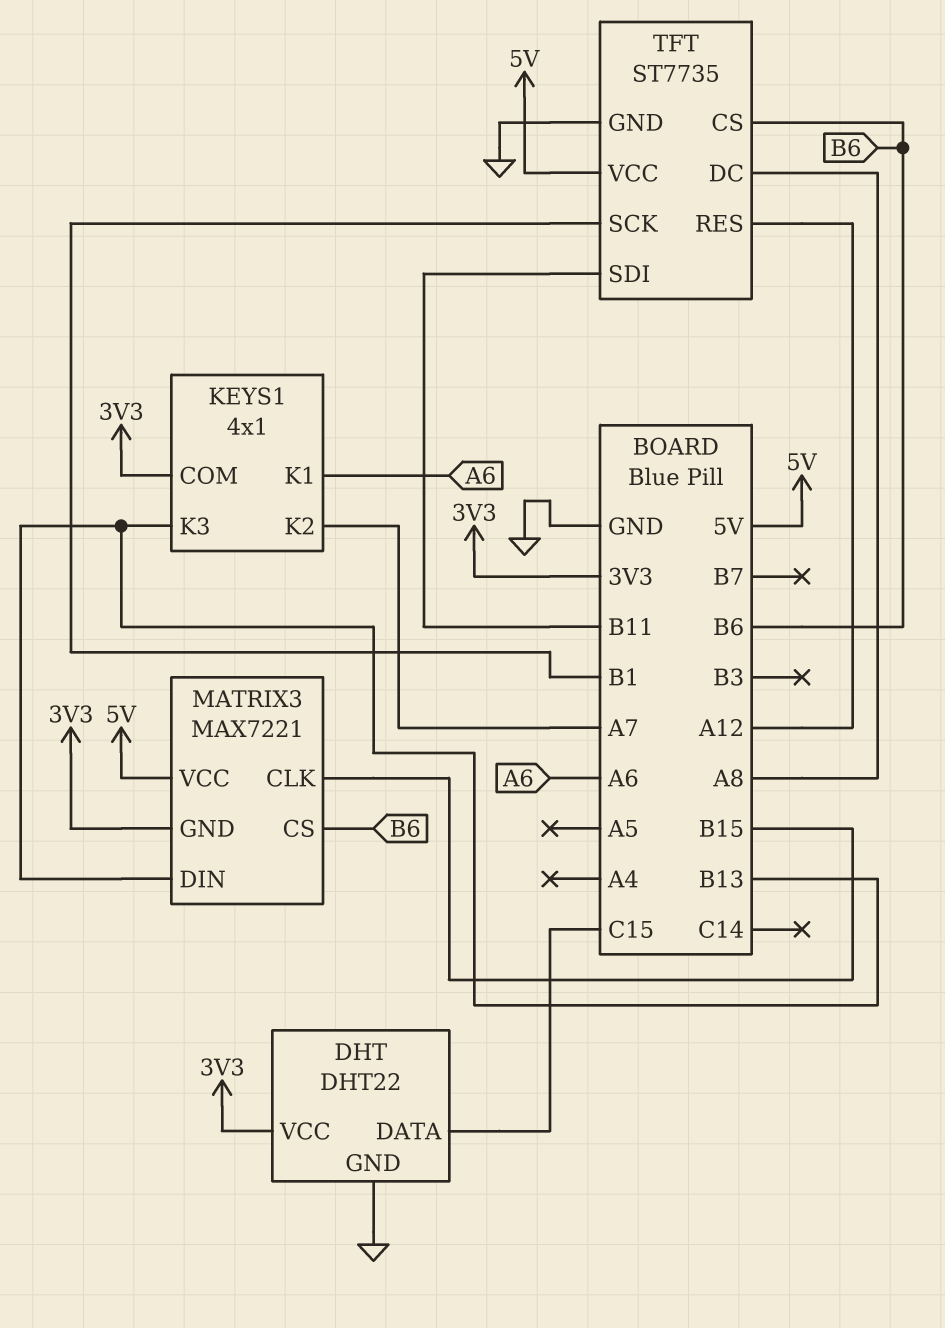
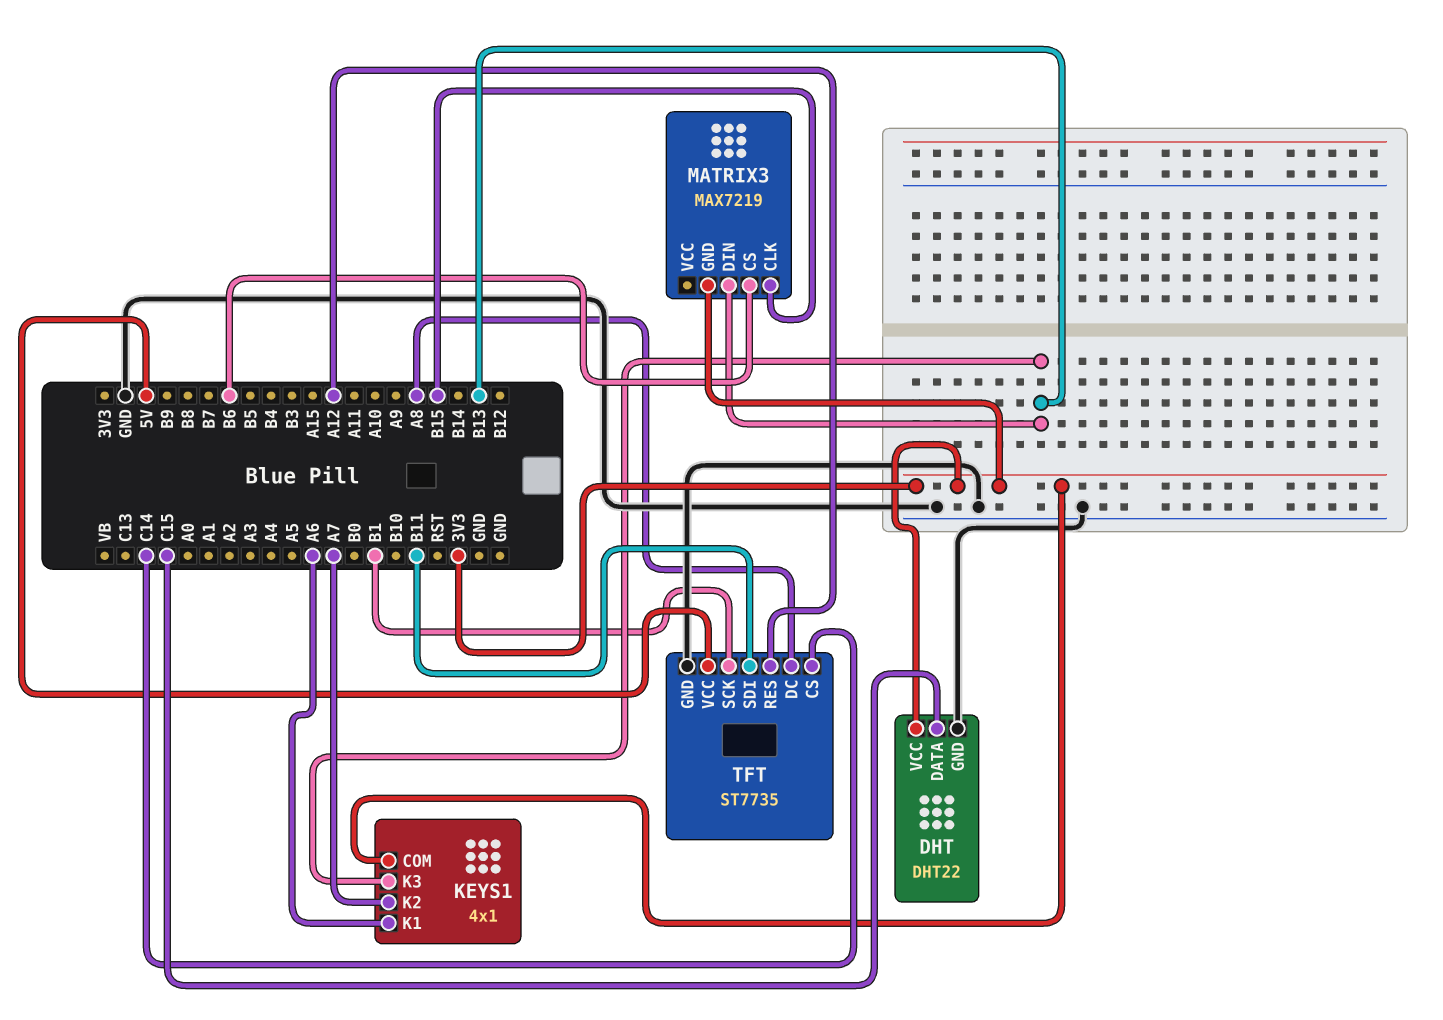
MATRIX3: MAX7221 -> MAX7219
MATRIX3 pin VCC: 5V -> none
TFT pin CS: B6 -> C14

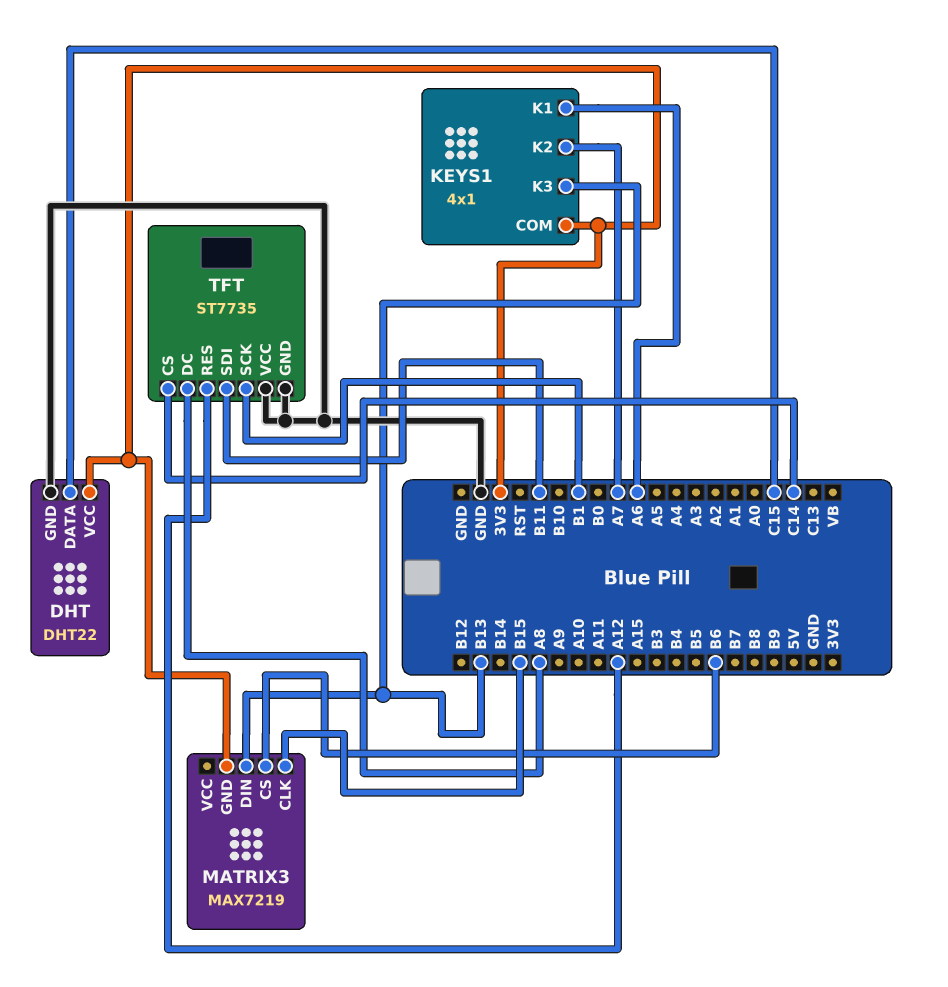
TFT pin VCC: 5V -> GND

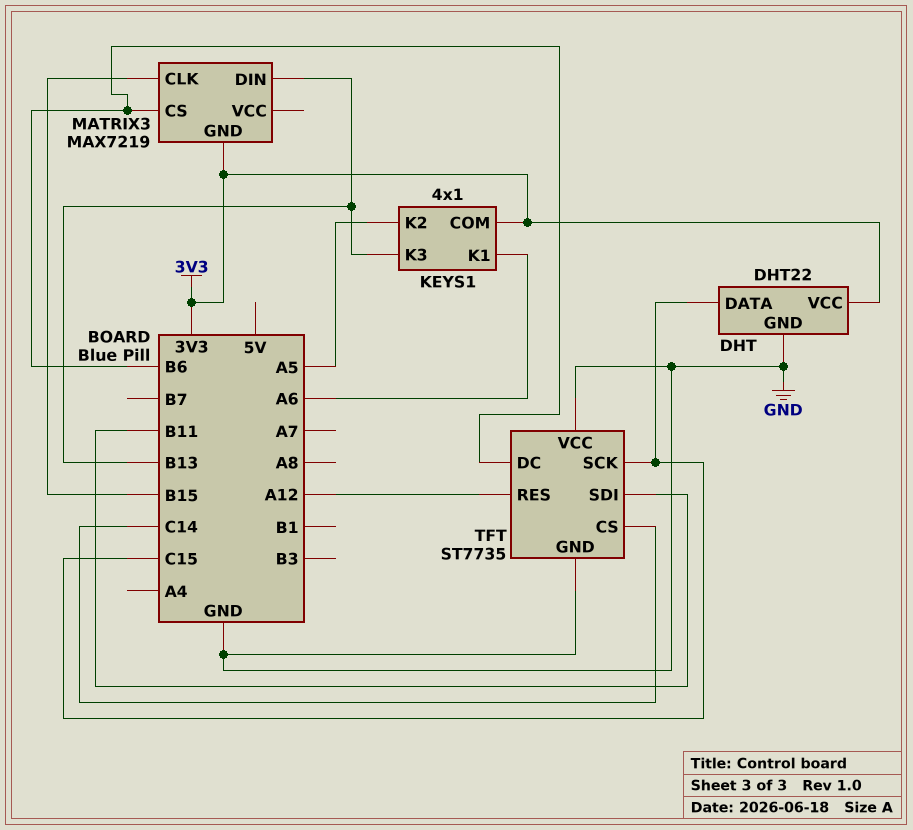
KEYS1 pin K2: A7 -> A5
TFT pin DC: A8 -> B6
TFT pin SCK: B1 -> C15

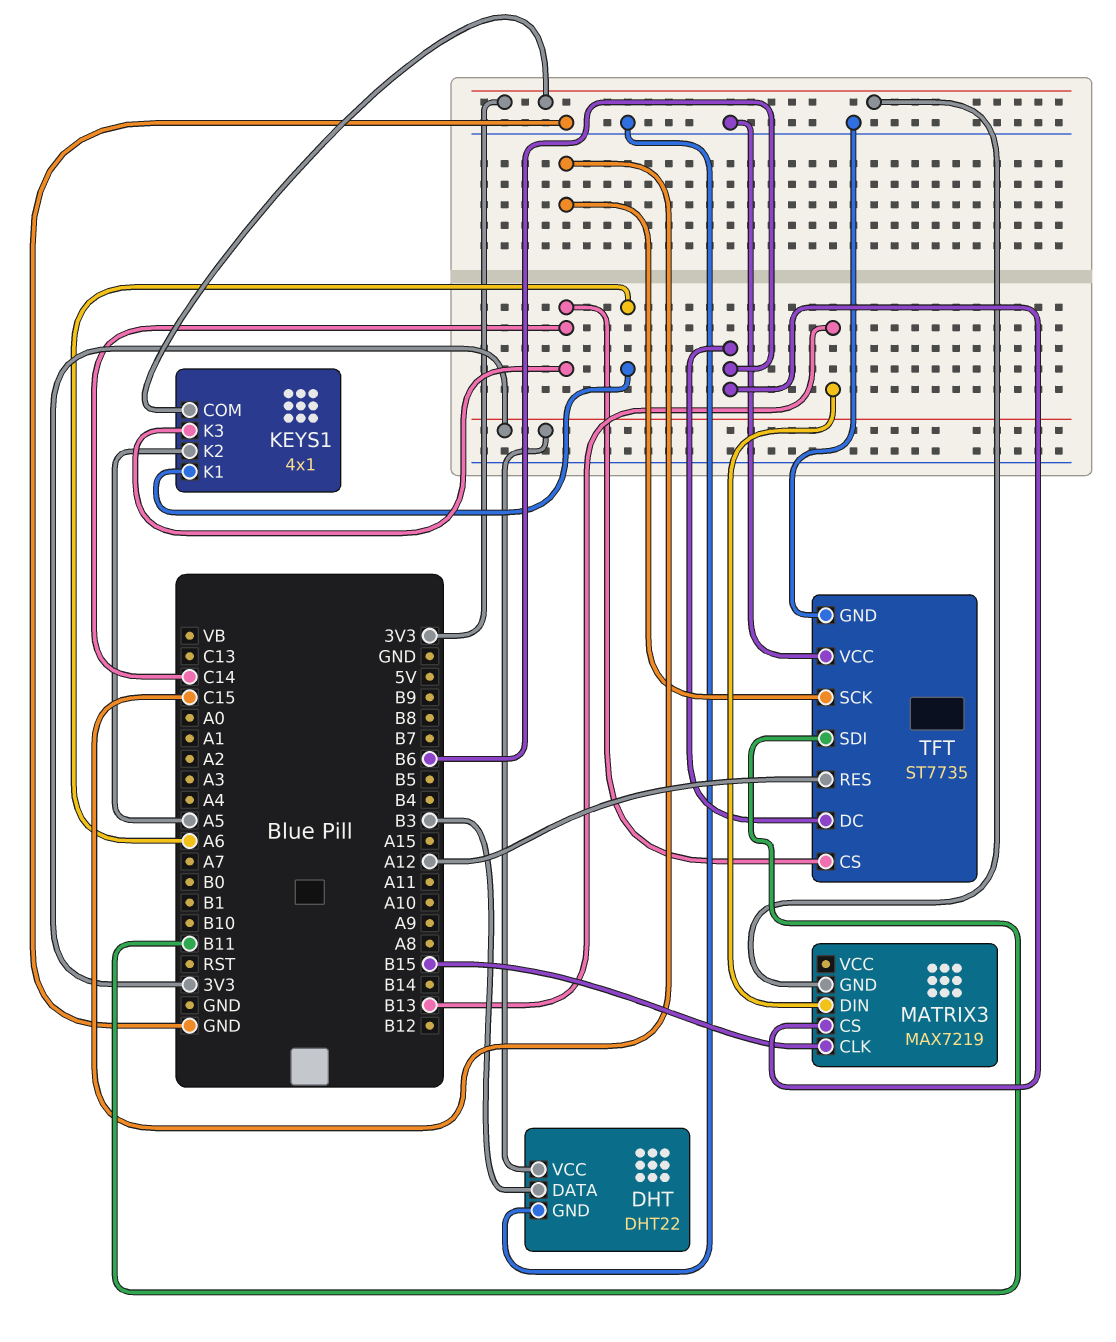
DHT pin DATA: C15 -> B3
KEYS1 pin K3: B13 -> C14

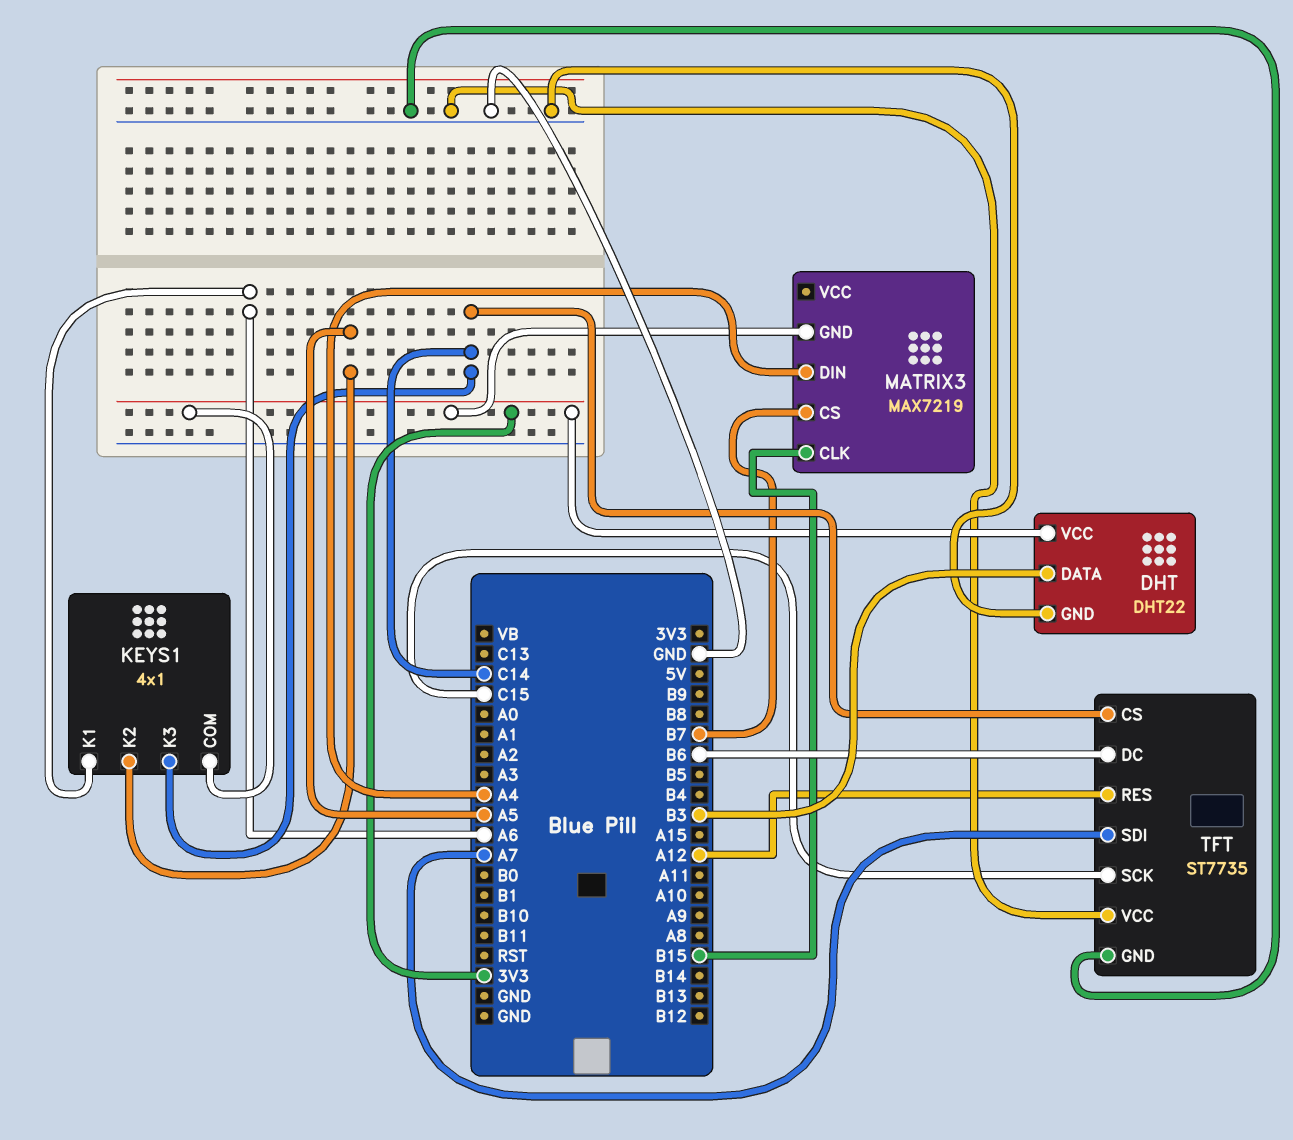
MATRIX3 pin CS: B6 -> B7
MATRIX3 pin DIN: B13 -> A4
TFT pin SDI: B11 -> A7

